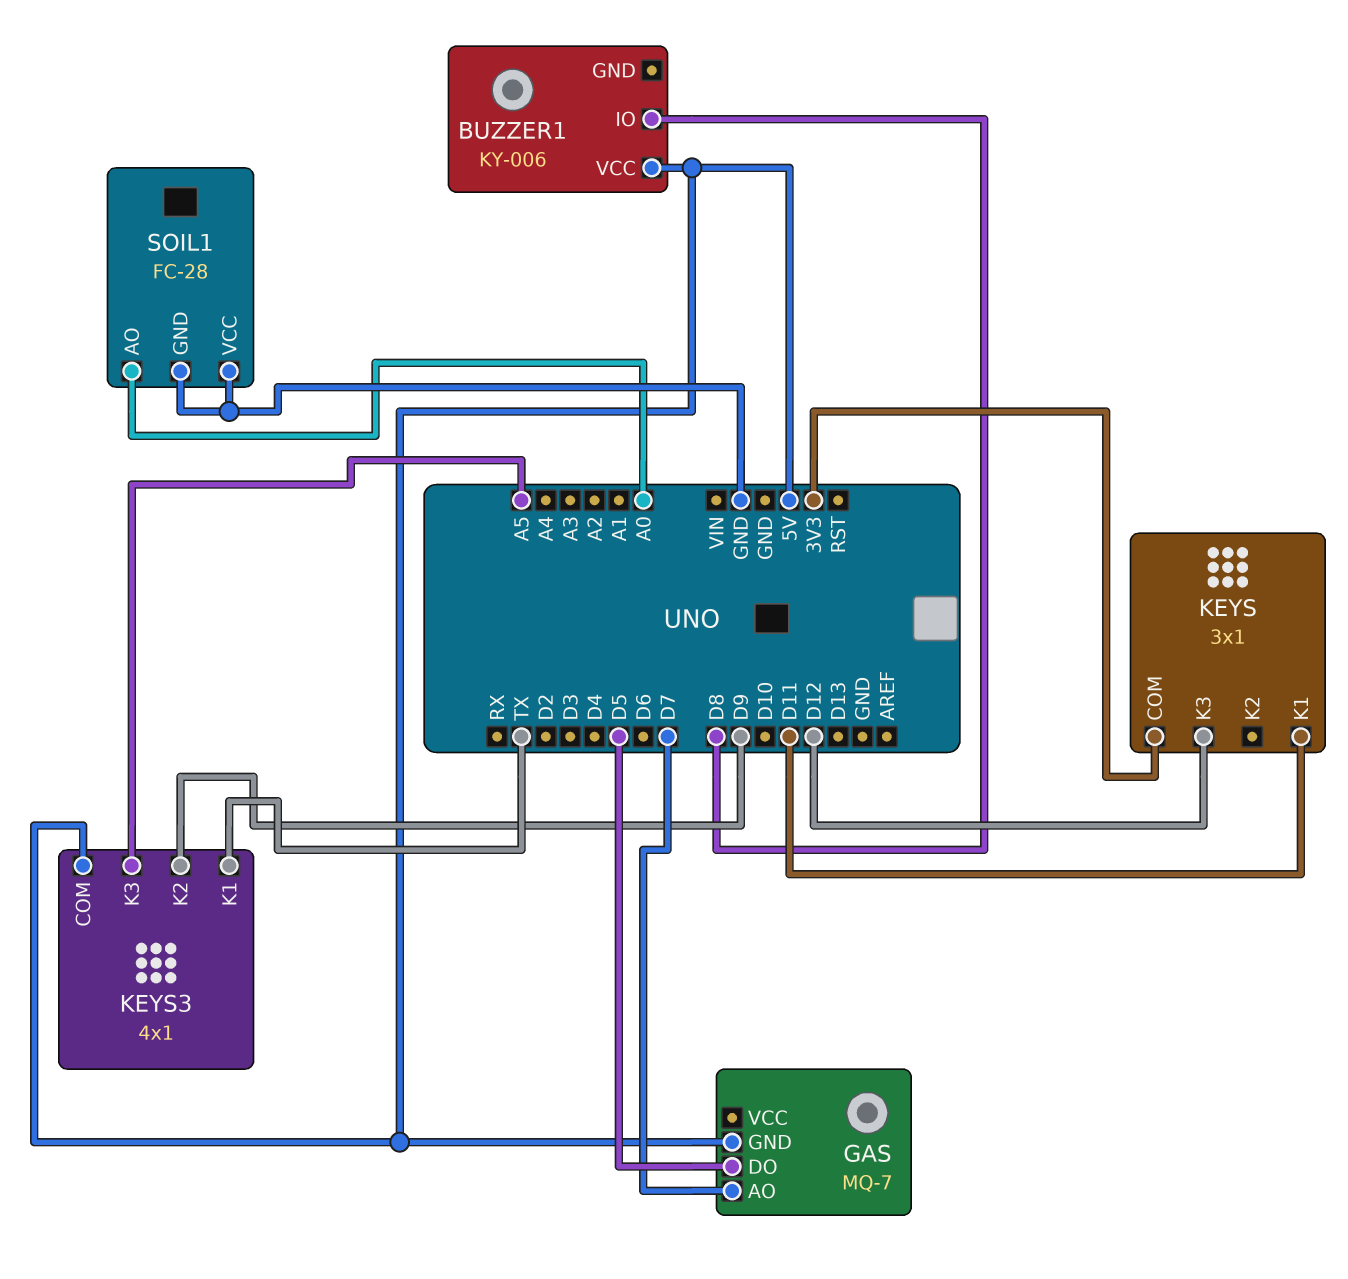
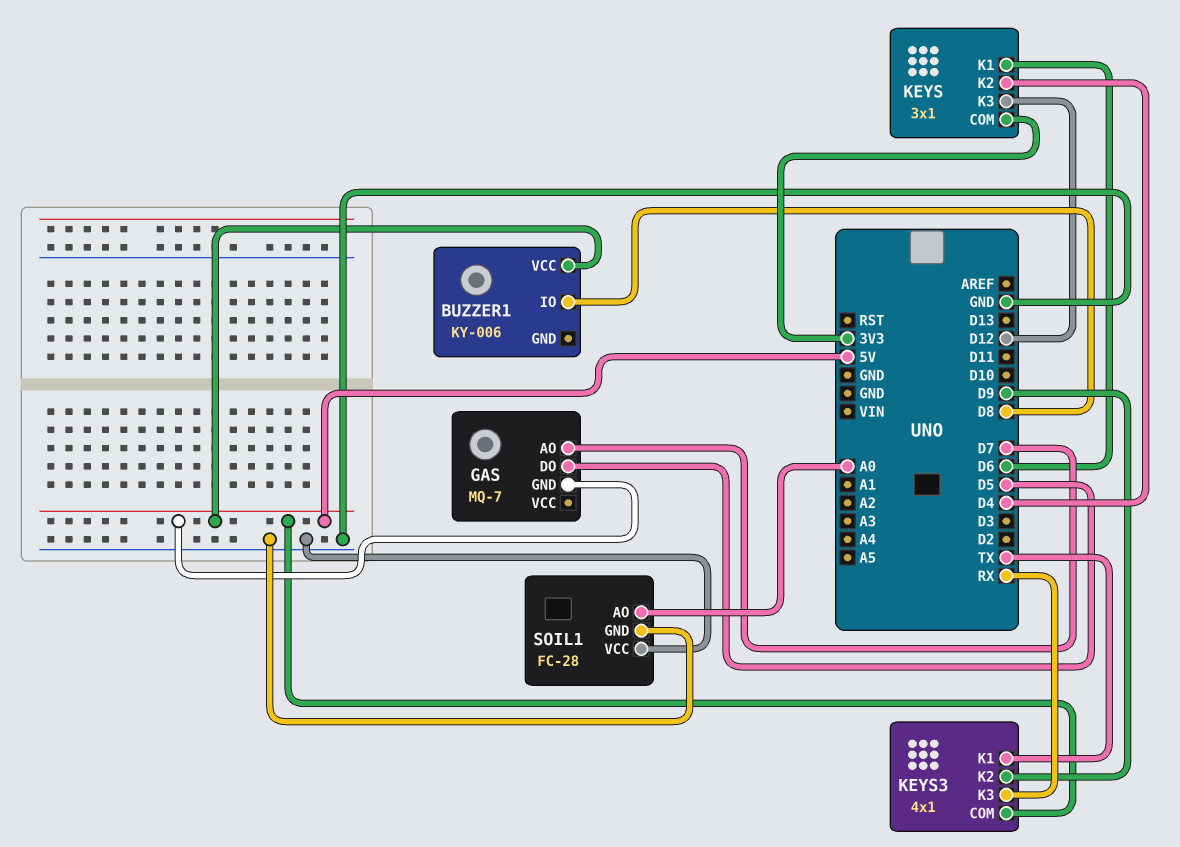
KEYS pin K1: D11 -> D6
KEYS pin K2: none -> D4
KEYS3 pin K3: A5 -> RX

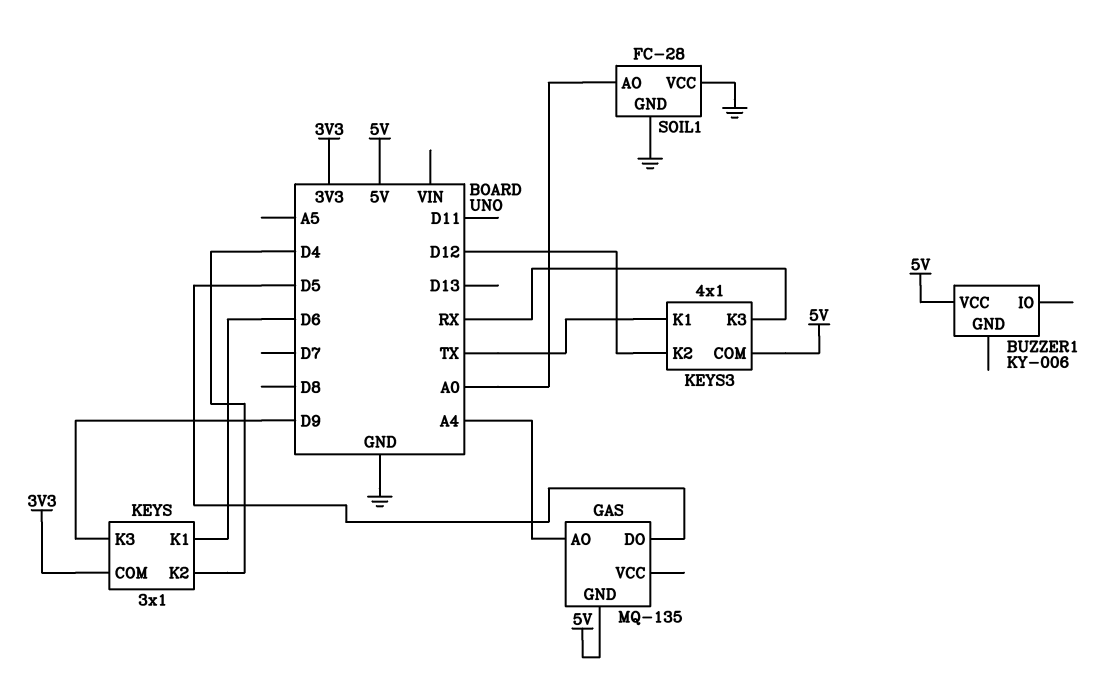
BUZZER1 pin IO: D8 -> none
GAS: MQ-7 -> MQ-135
GAS pin AO: D7 -> A4
KEYS pin K3: D12 -> D9
KEYS3 pin K2: D9 -> D12

